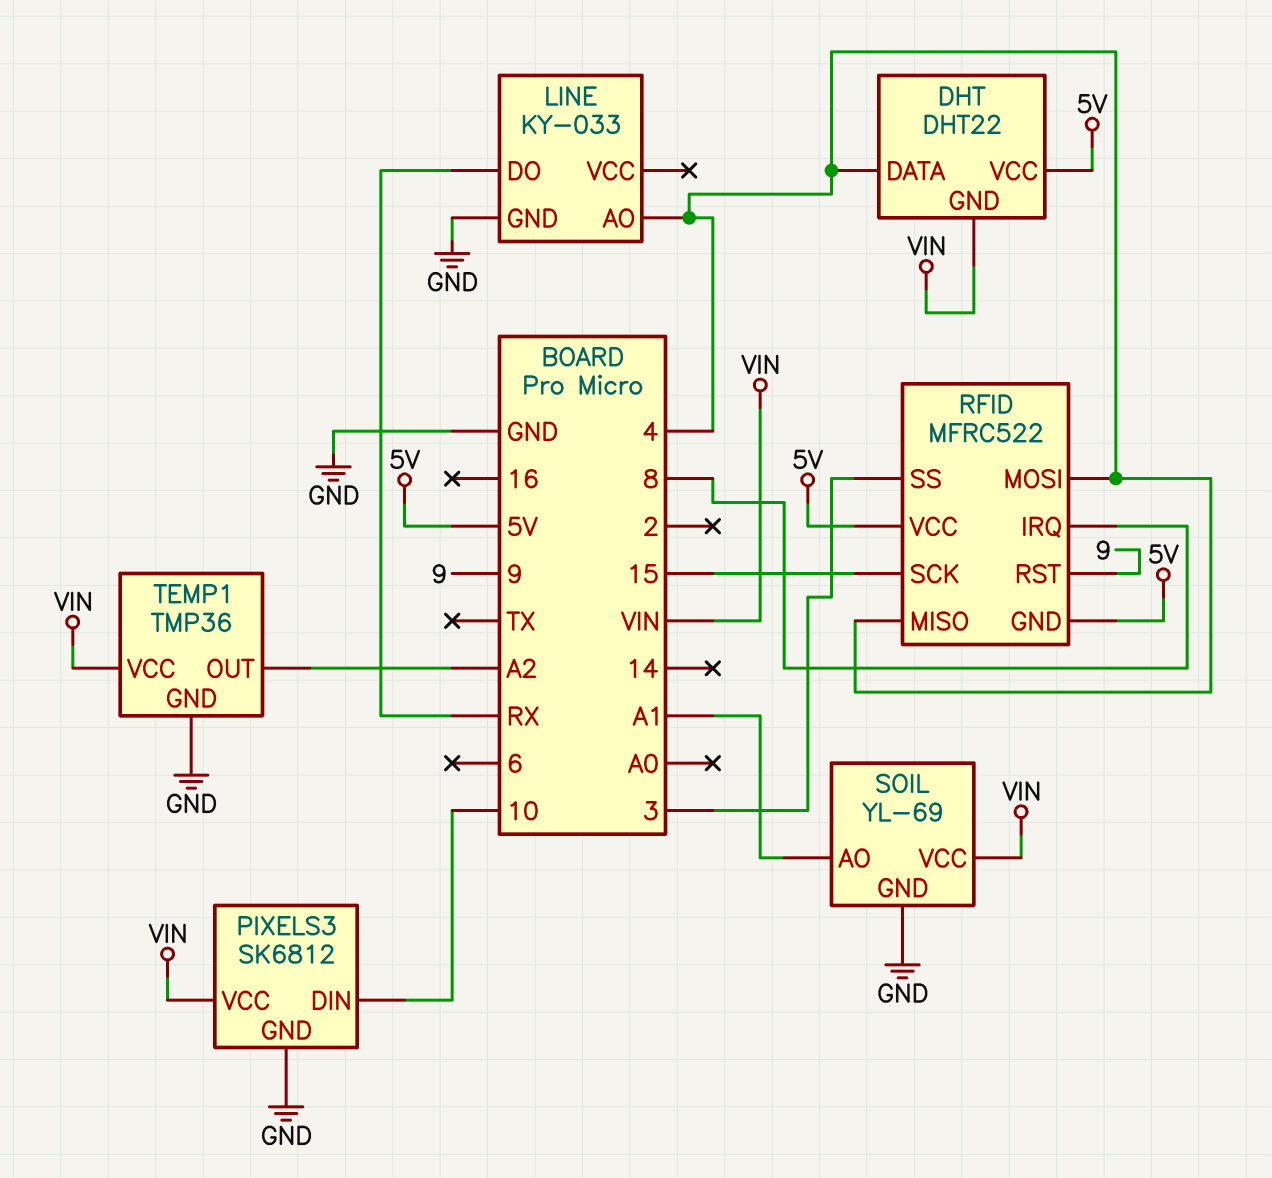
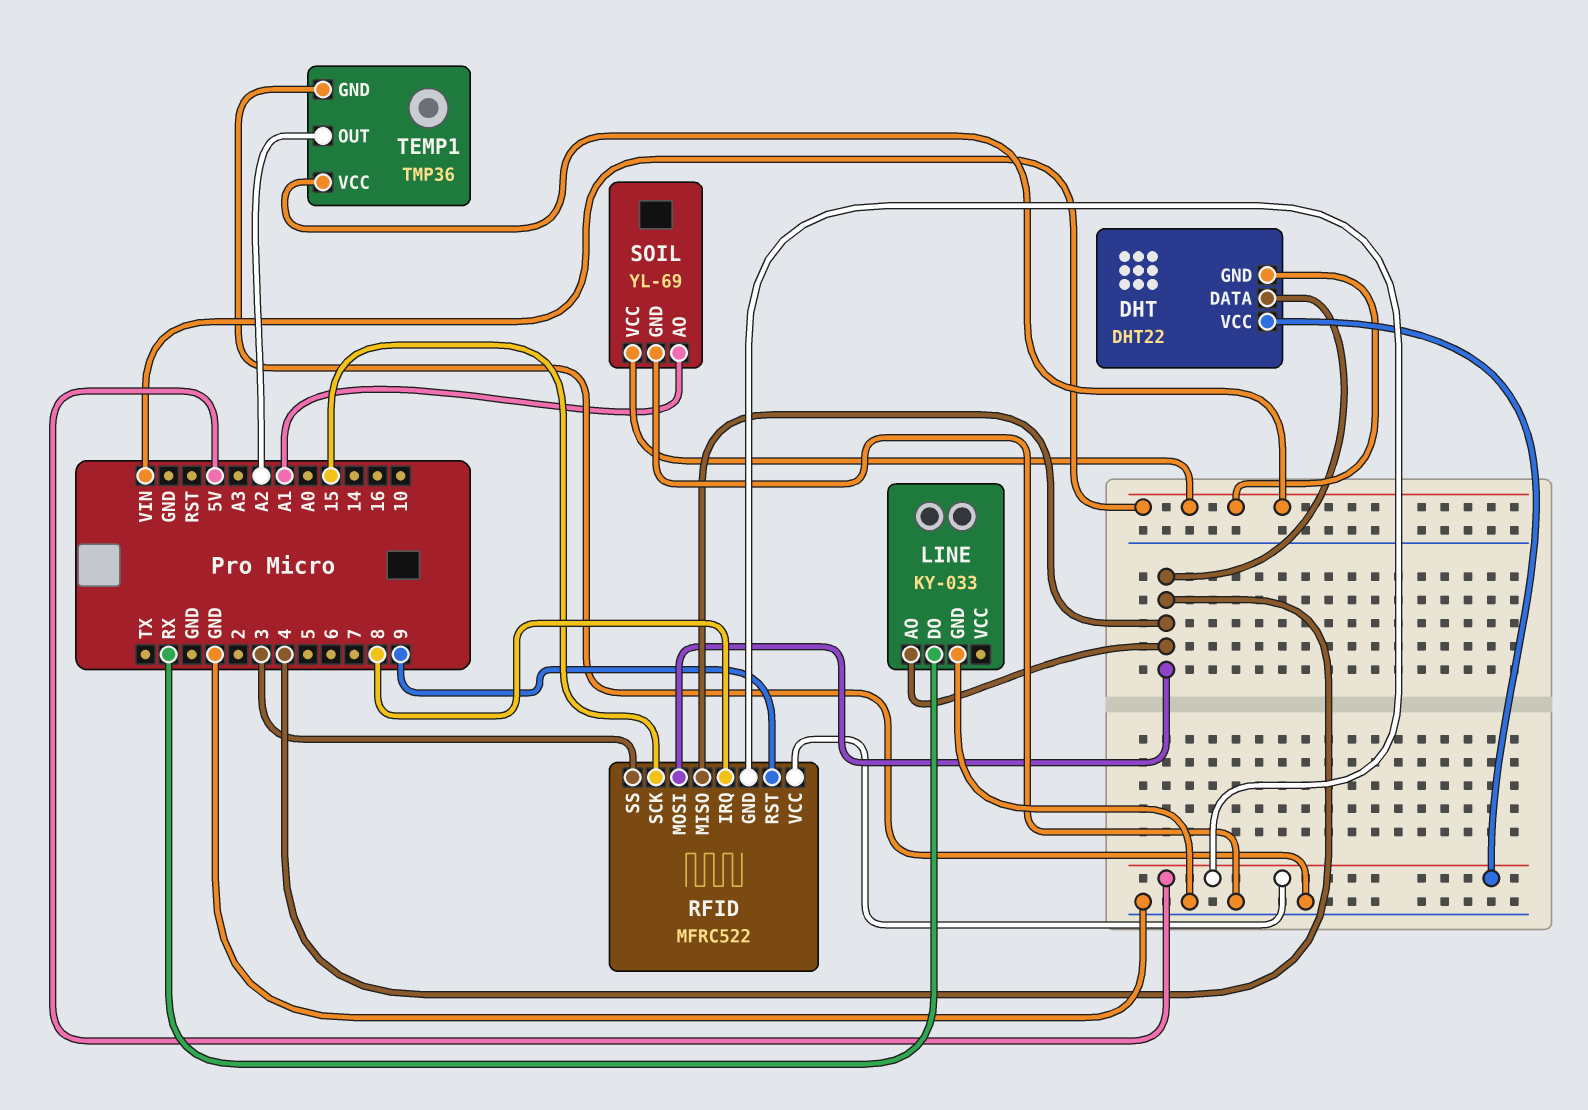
PIXELS3: SK6812 -> none
PIXELS3 pin DIN: 10 -> none
PIXELS3 pin GND: GND -> none
PIXELS3 pin VCC: VIN -> none

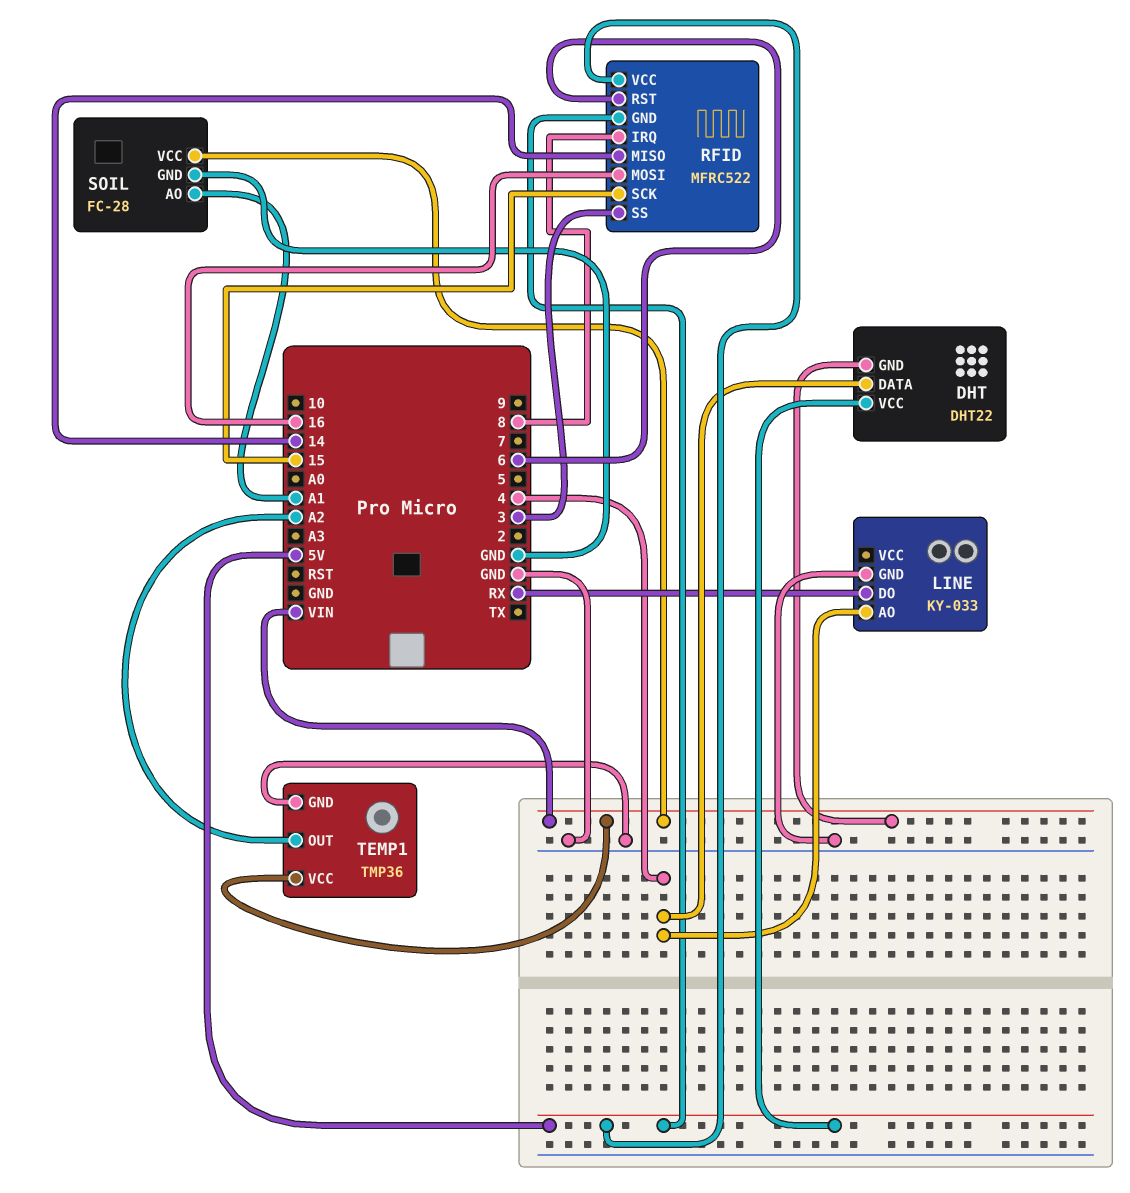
RFID pin MISO: 4 -> 14
RFID pin MOSI: 4 -> 16
RFID pin RST: 9 -> 6
SOIL: YL-69 -> FC-28

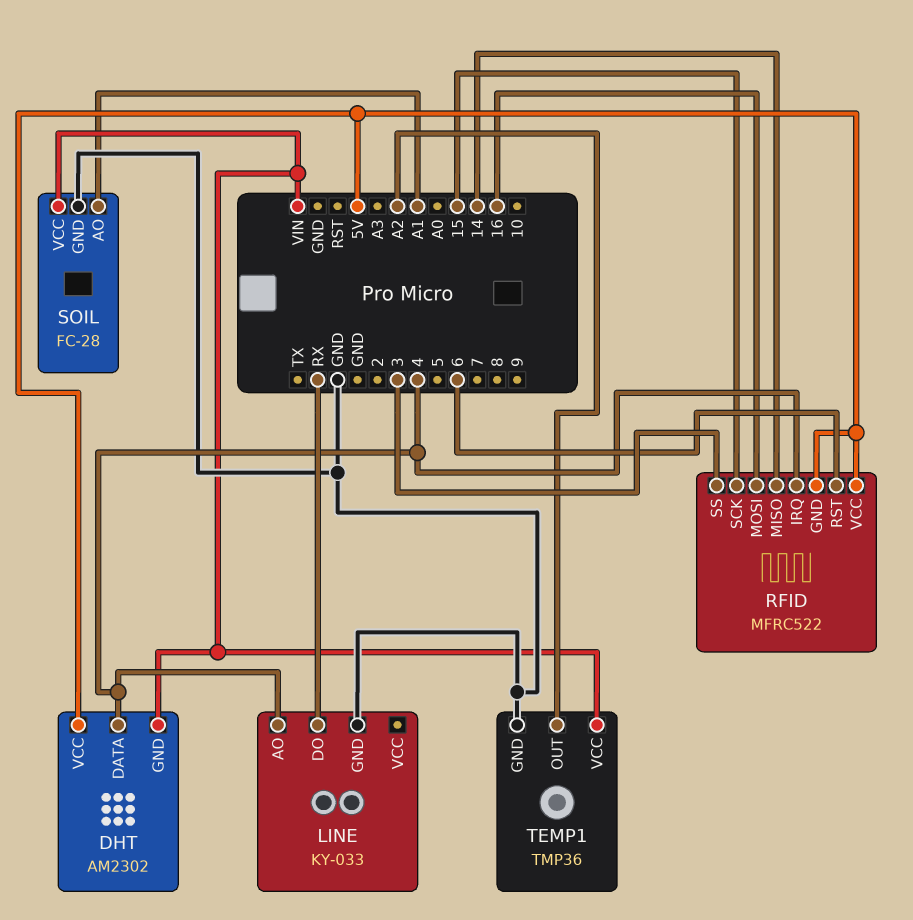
DHT: DHT22 -> AM2302
RFID pin IRQ: 8 -> 4

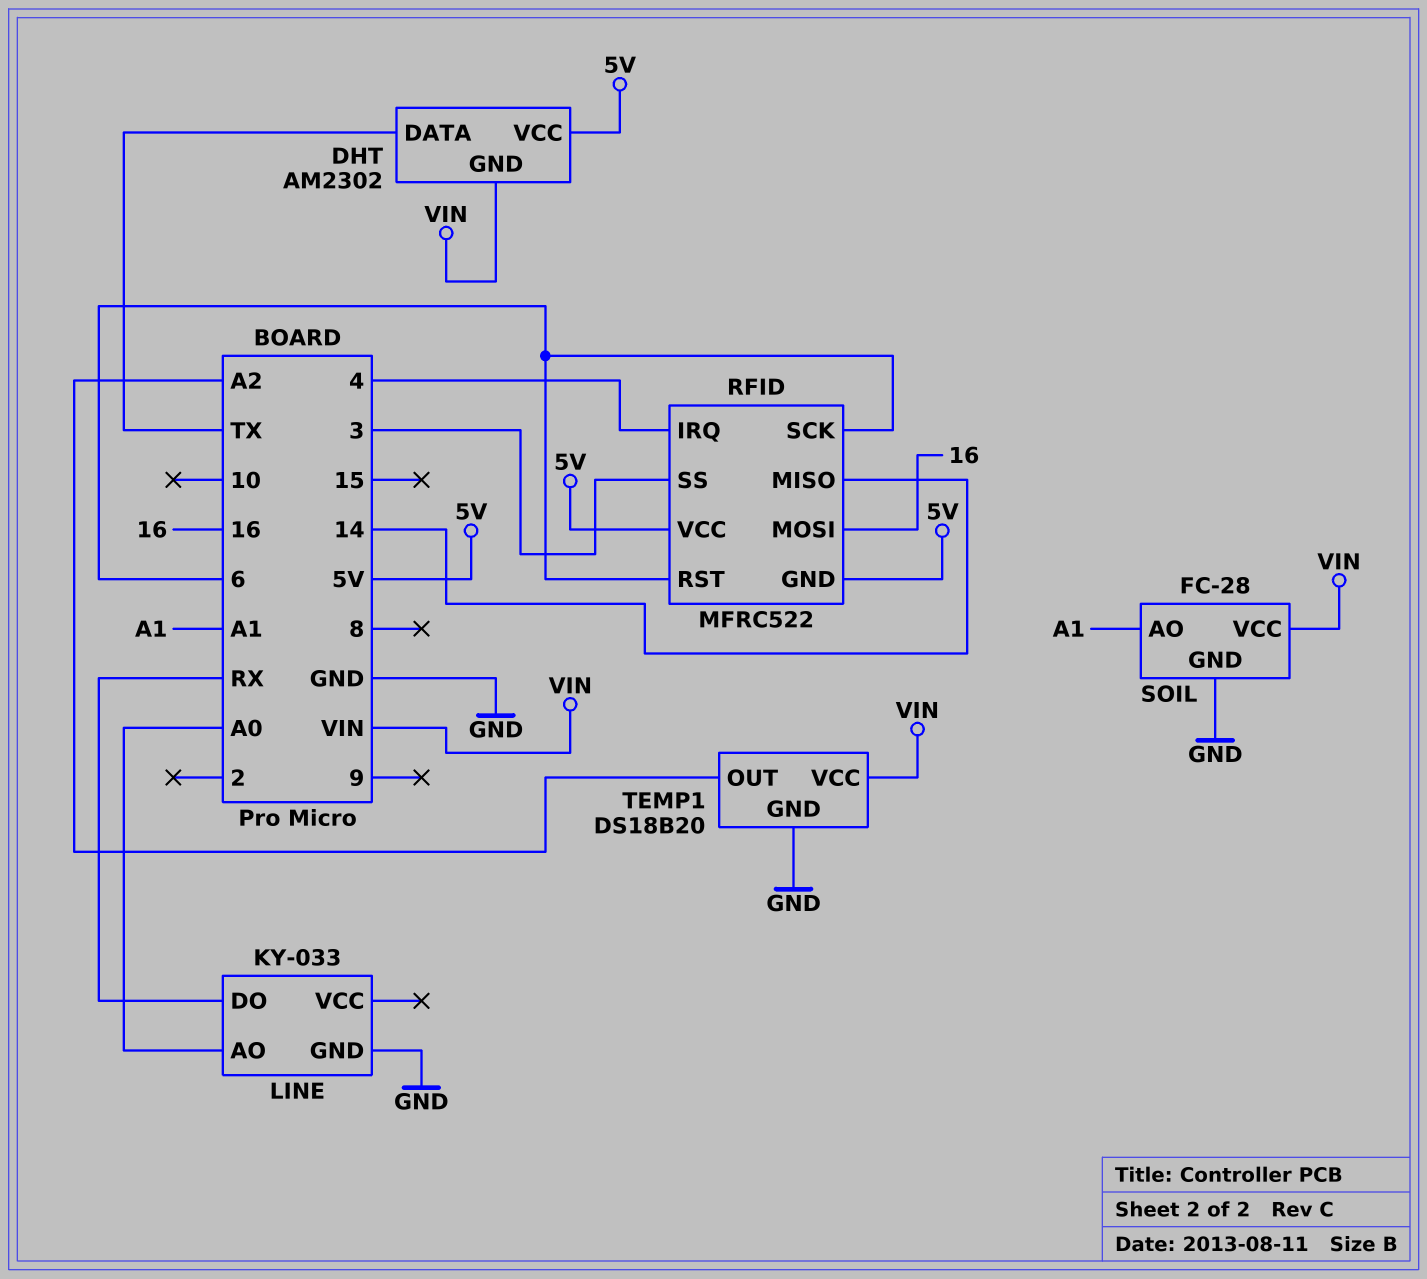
DHT pin DATA: 4 -> TX
LINE pin AO: 4 -> A0
RFID pin SCK: 15 -> 6
TEMP1: TMP36 -> DS18B20

